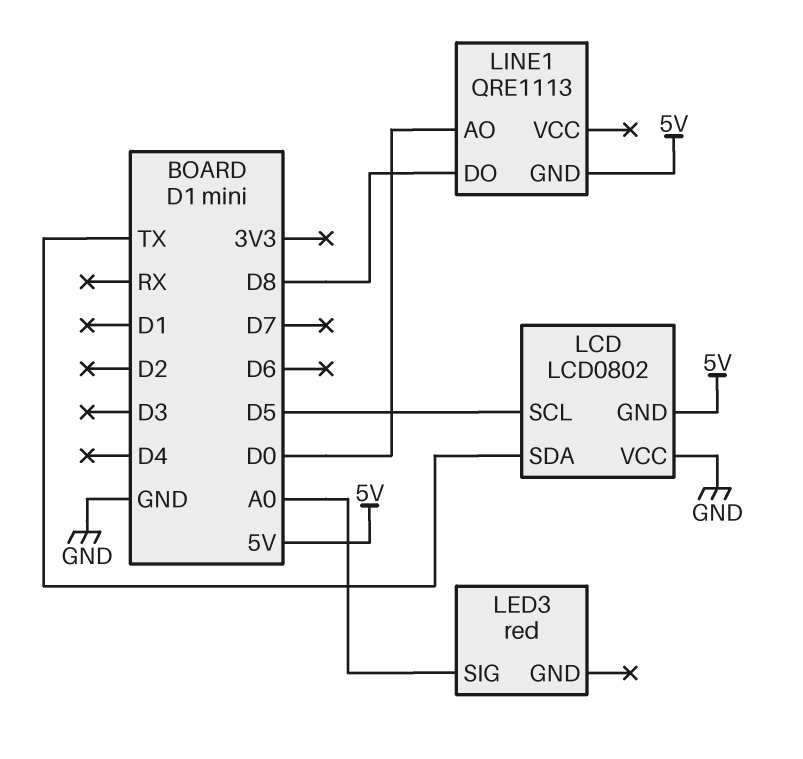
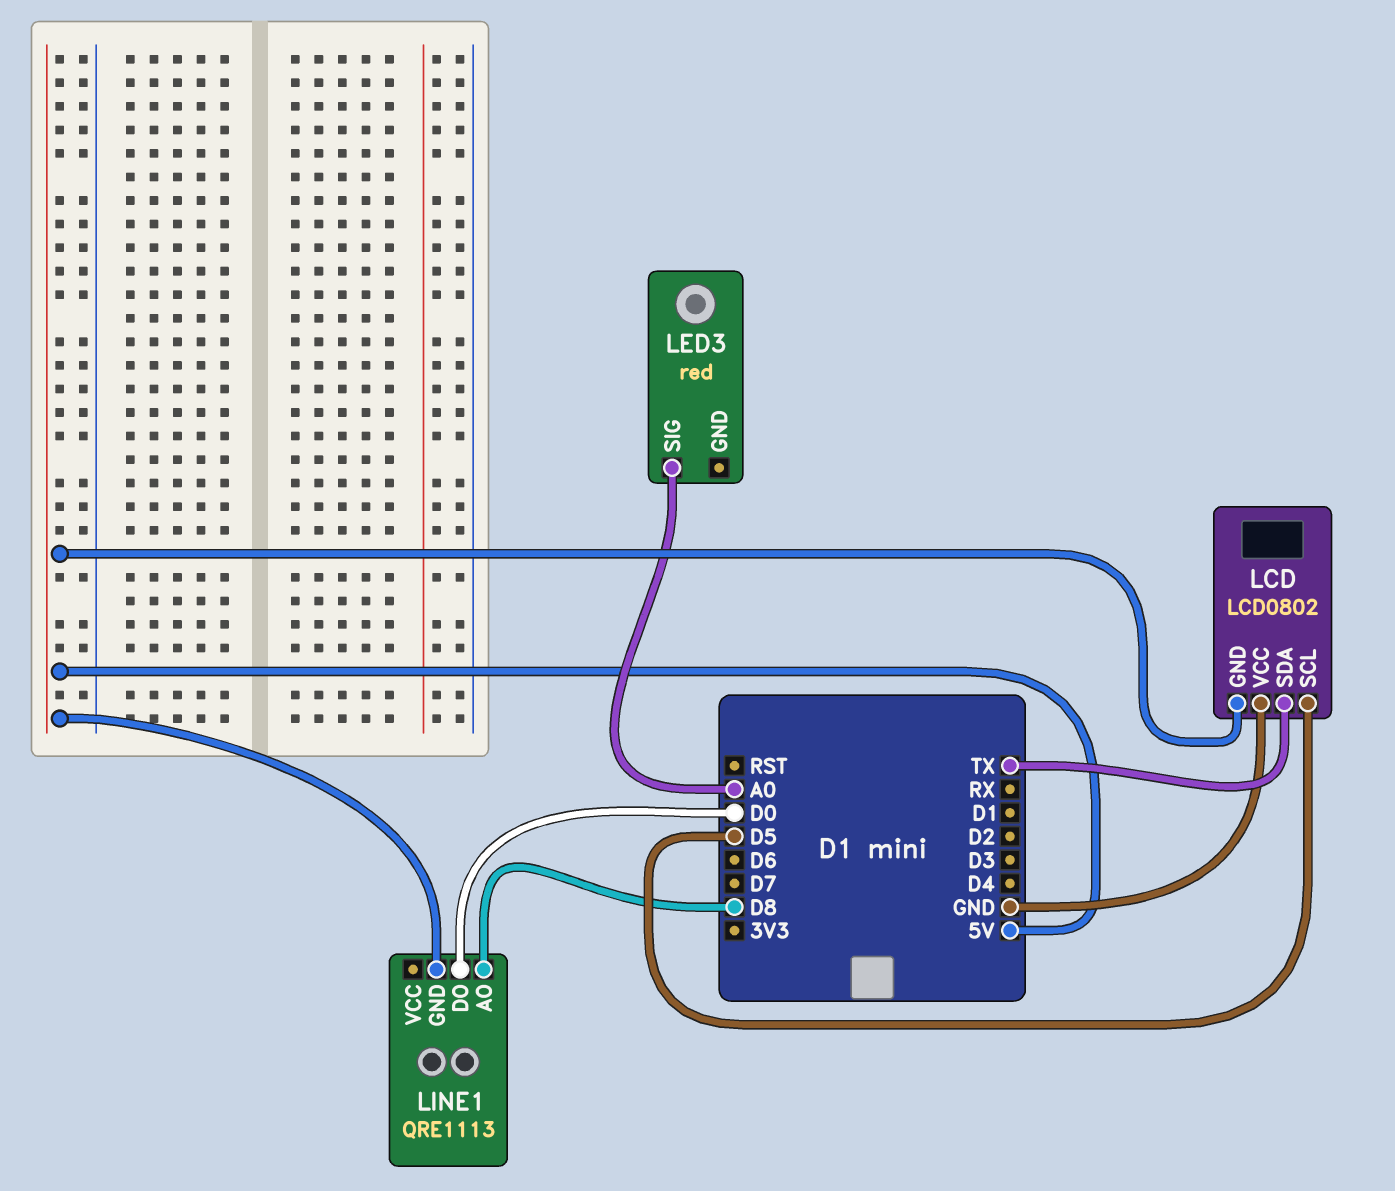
LINE1 pin AO: D0 -> D8
LINE1 pin DO: D8 -> D0

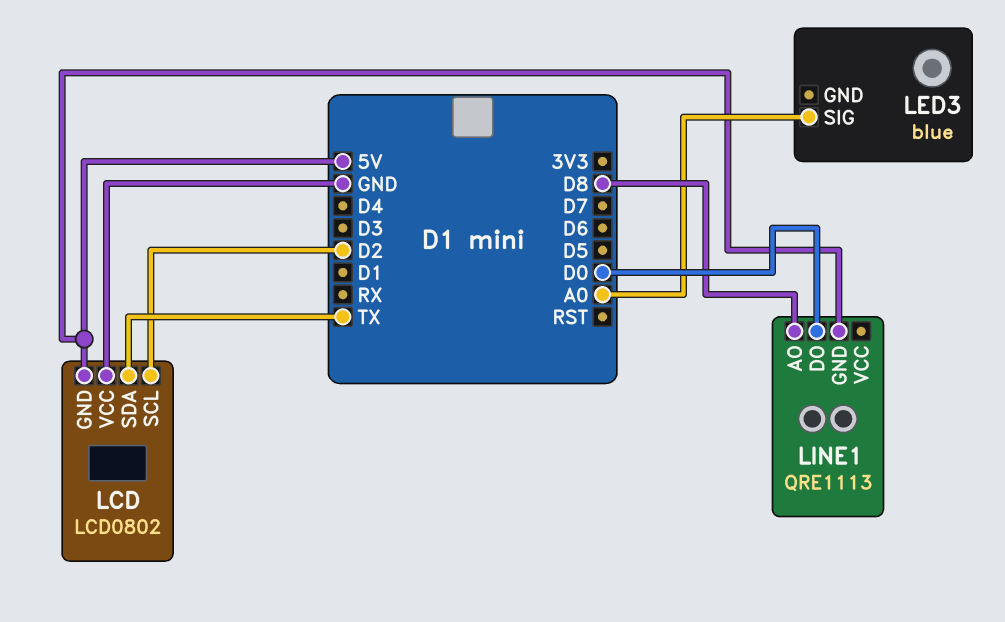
LCD pin SCL: D5 -> D2
LED3: red -> blue

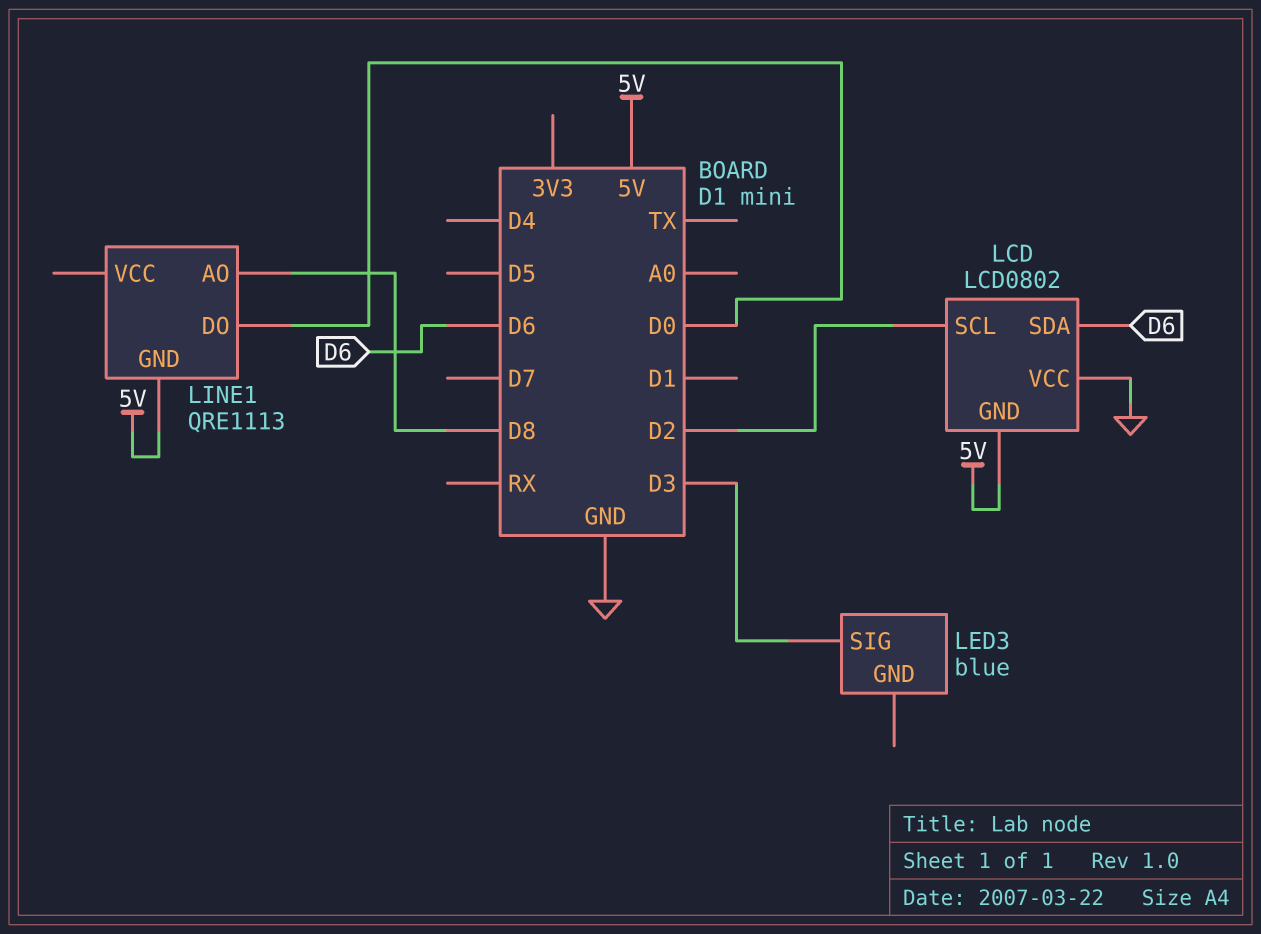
LCD pin SDA: TX -> D6
LED3 pin SIG: A0 -> D3

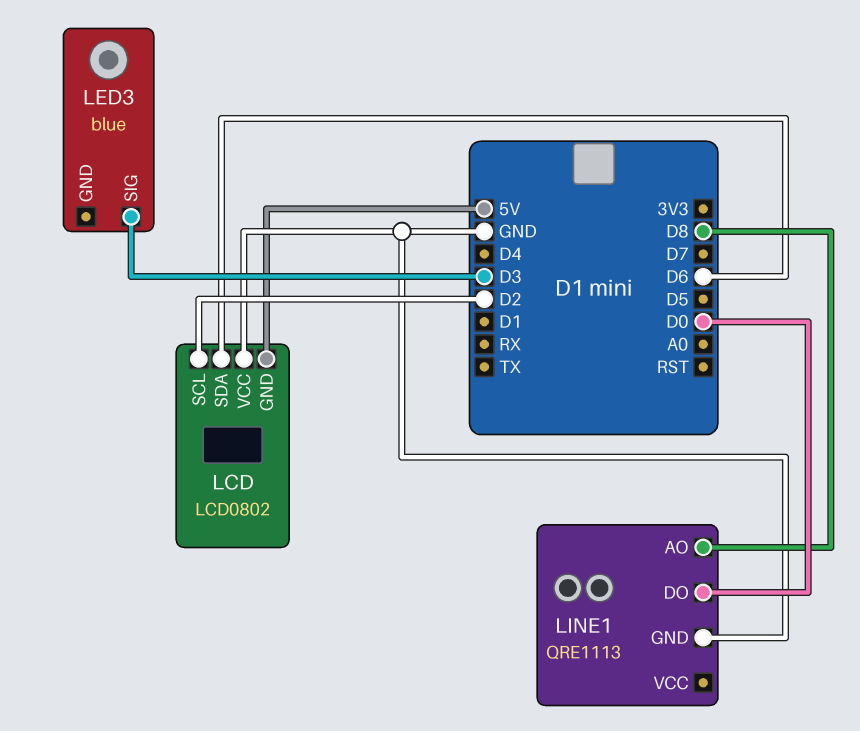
LINE1 pin GND: 5V -> GND

